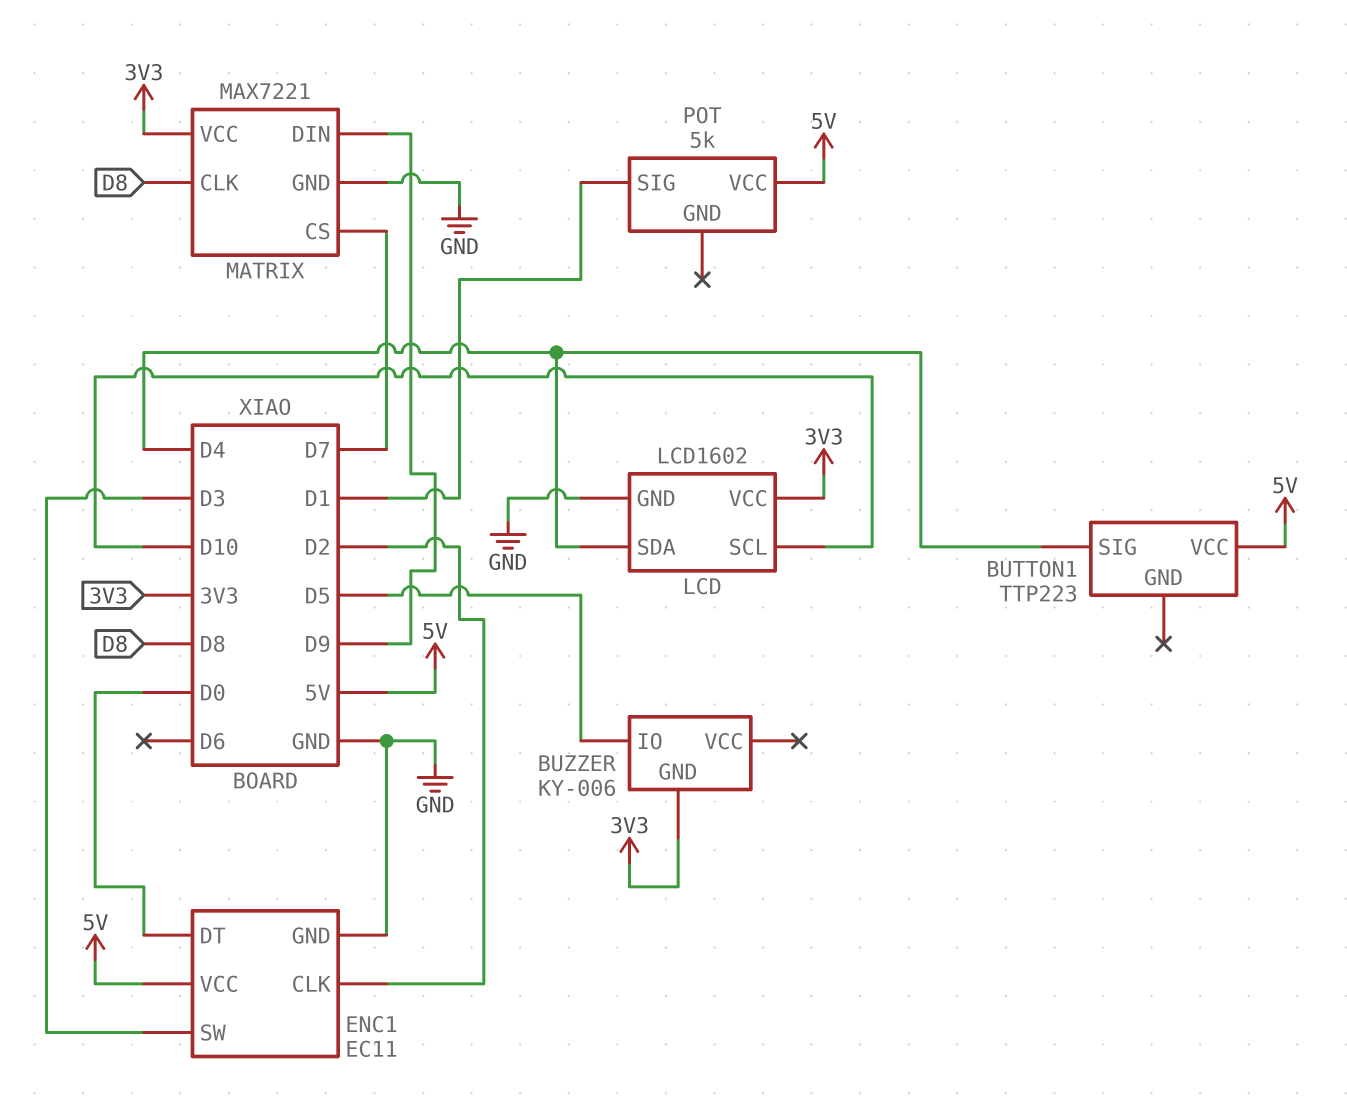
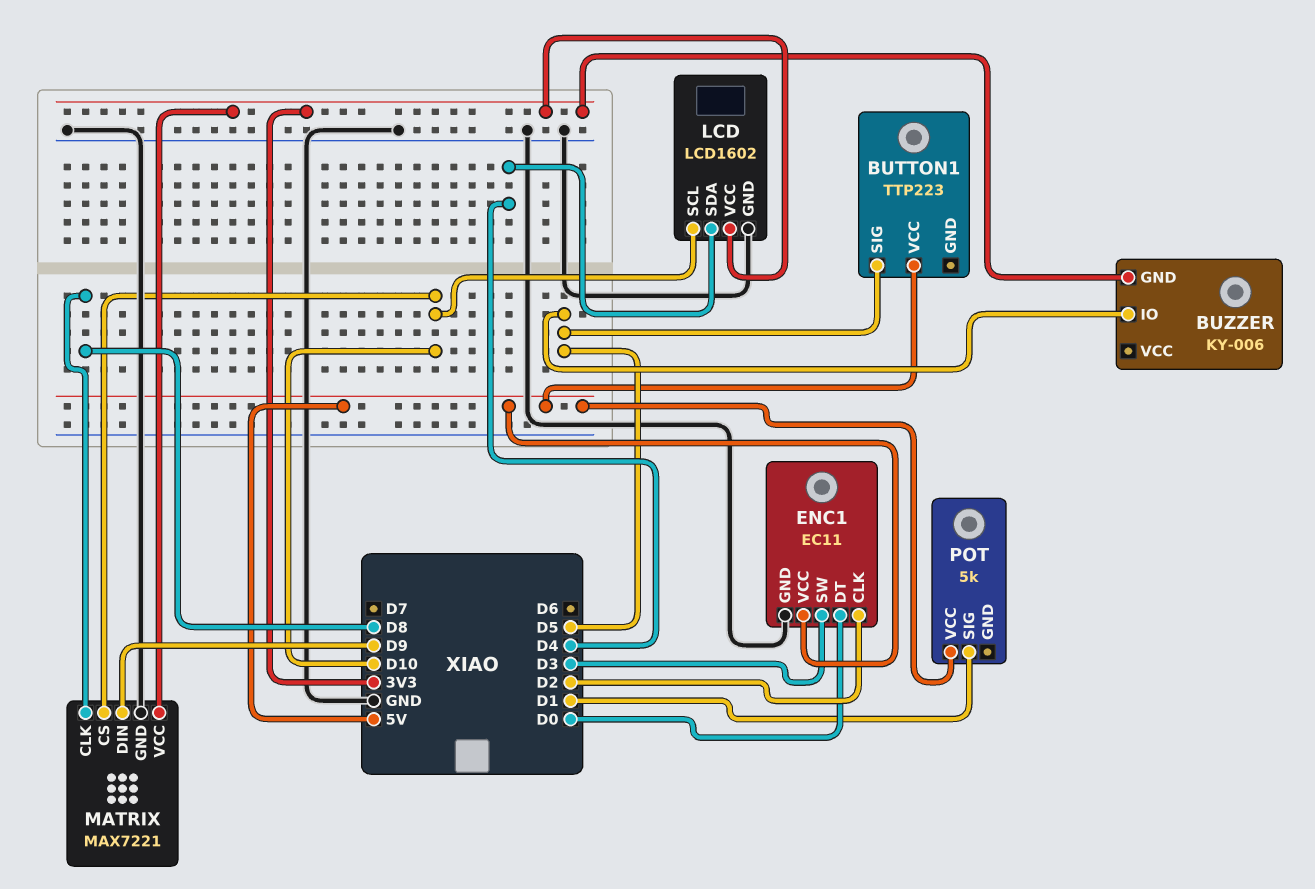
BUTTON1 pin SIG: D4 -> D5
MATRIX pin CS: D7 -> D10

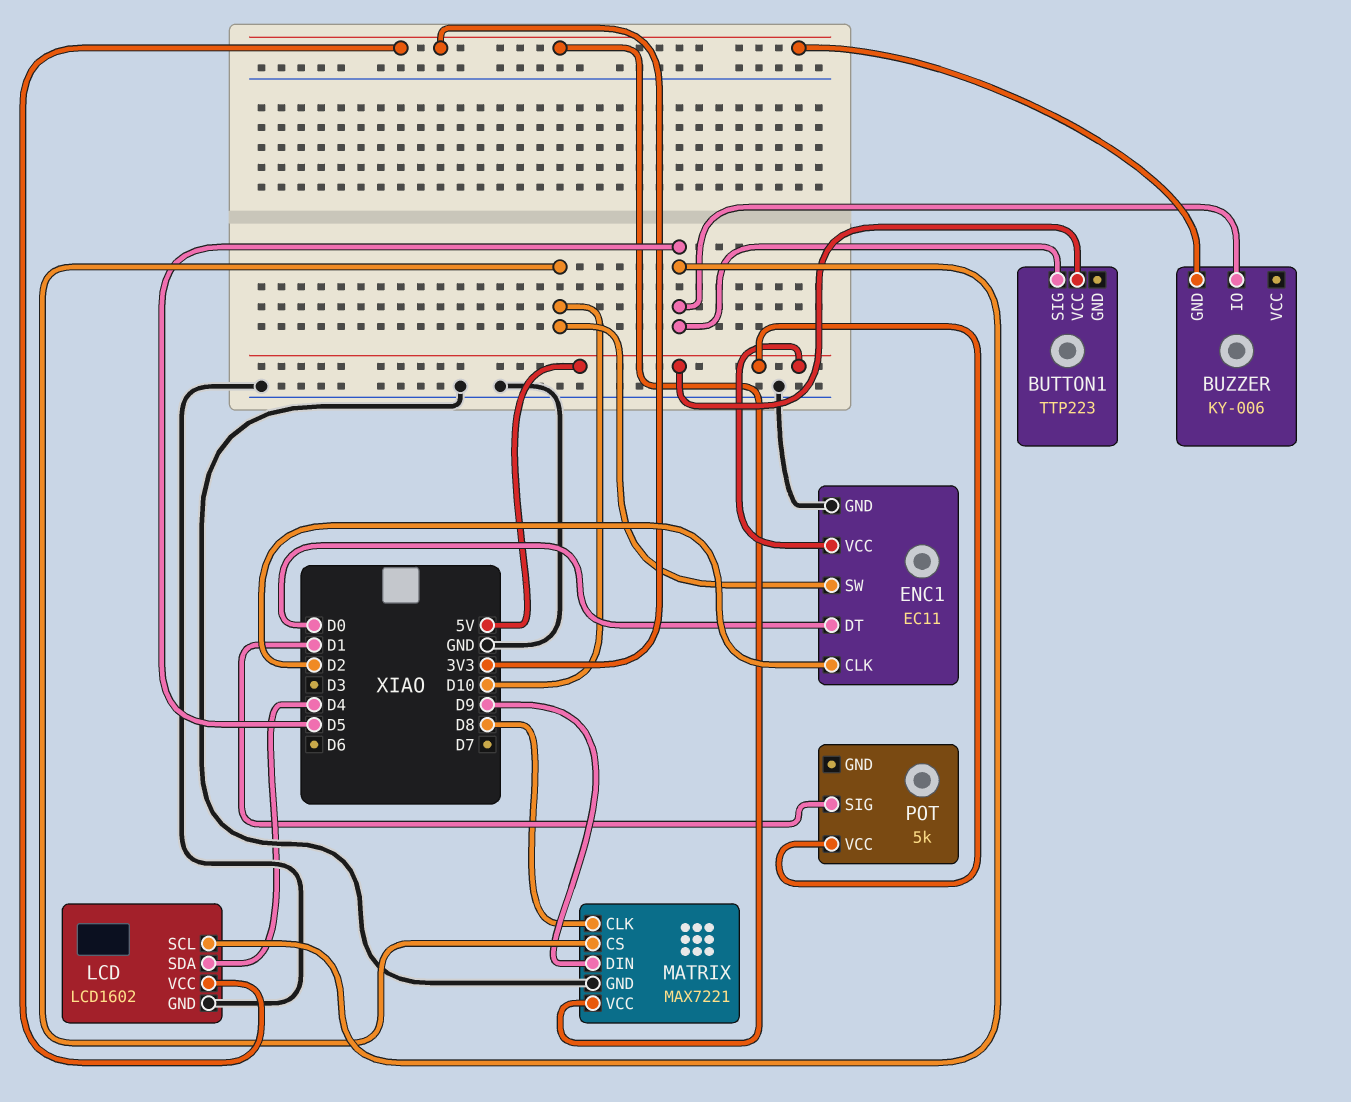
ENC1 pin SW: D3 -> D10
LCD pin SCL: D10 -> D5

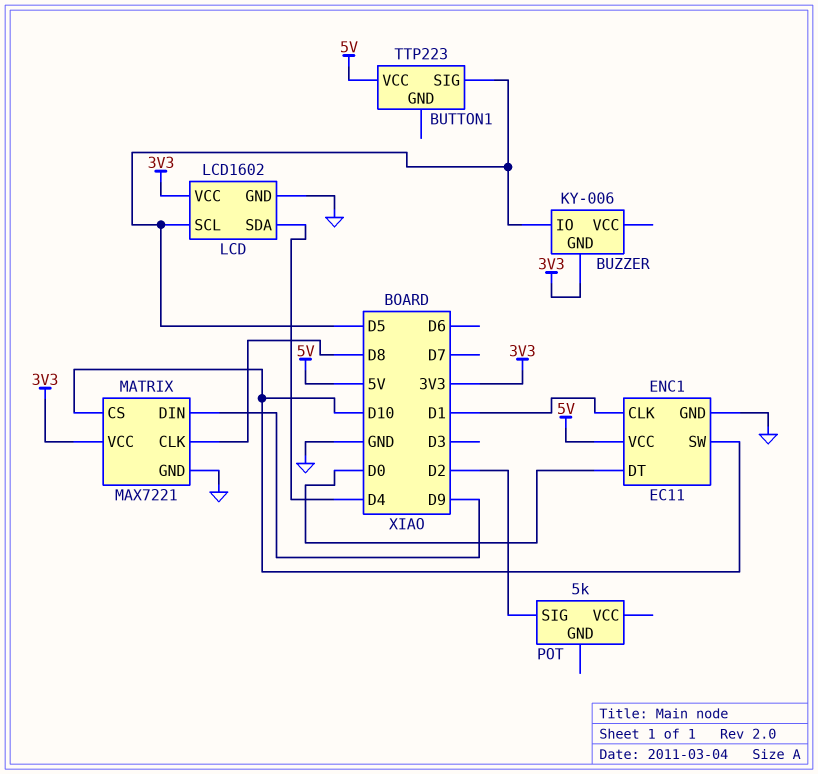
ENC1 pin CLK: D2 -> D1
POT pin SIG: D1 -> D2
POT pin VCC: 5V -> none

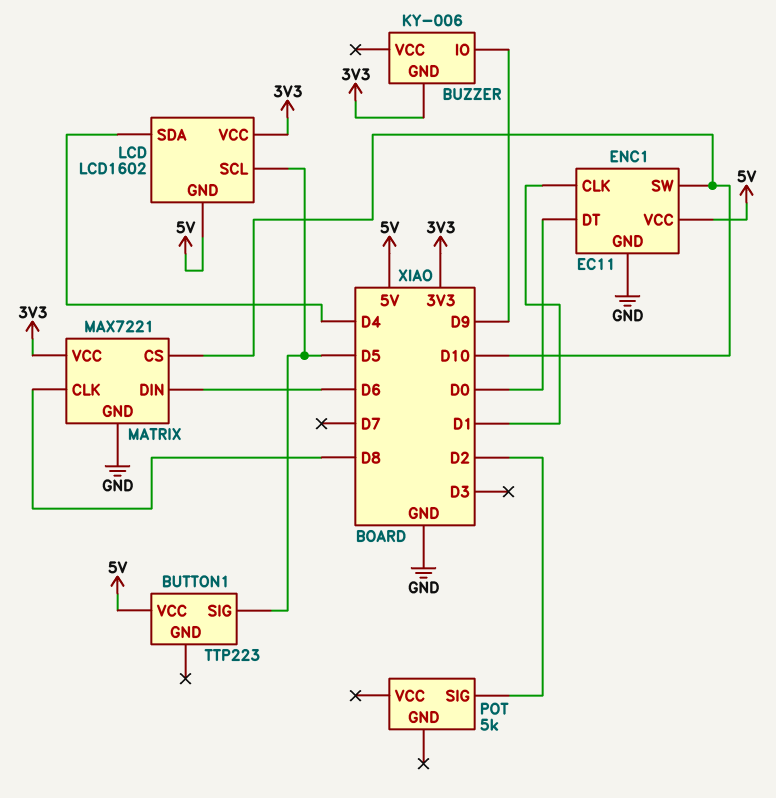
BUZZER pin IO: D5 -> D9
LCD pin GND: GND -> 5V
MATRIX pin DIN: D9 -> D6

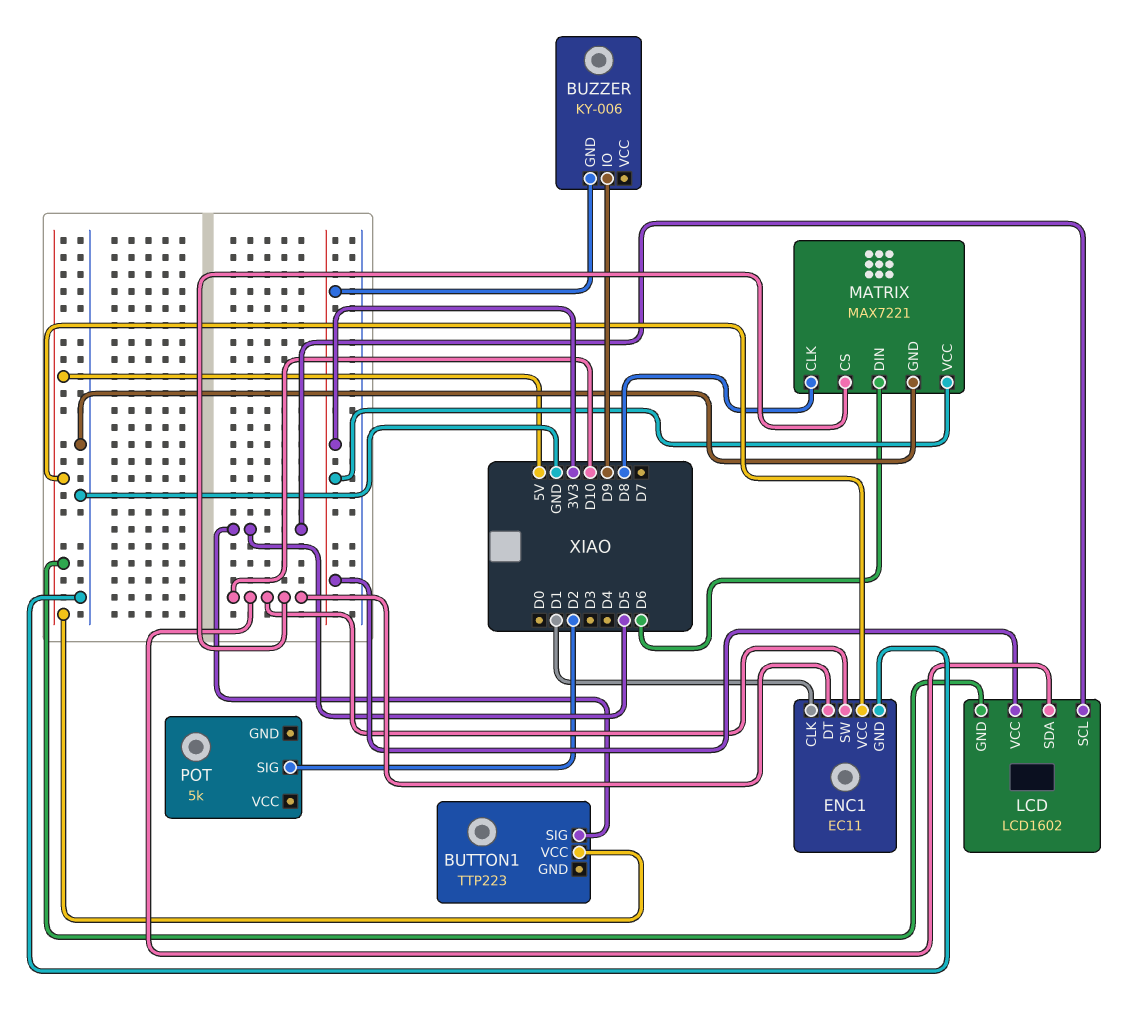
ENC1 pin DT: D0 -> D10
LCD pin SDA: D4 -> D10

